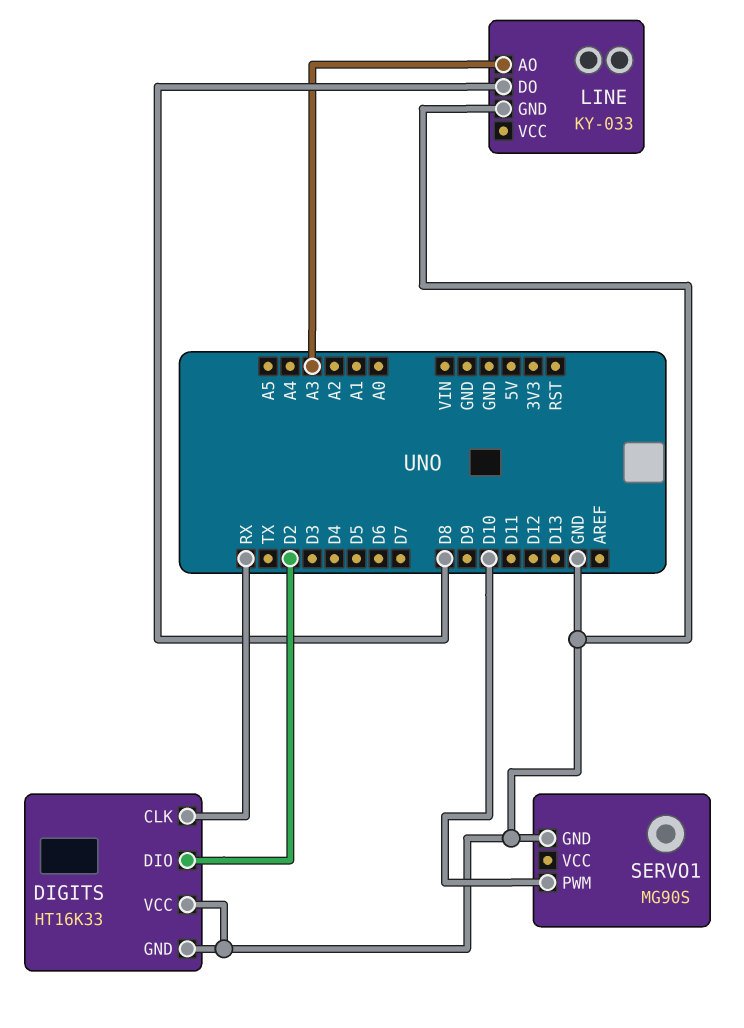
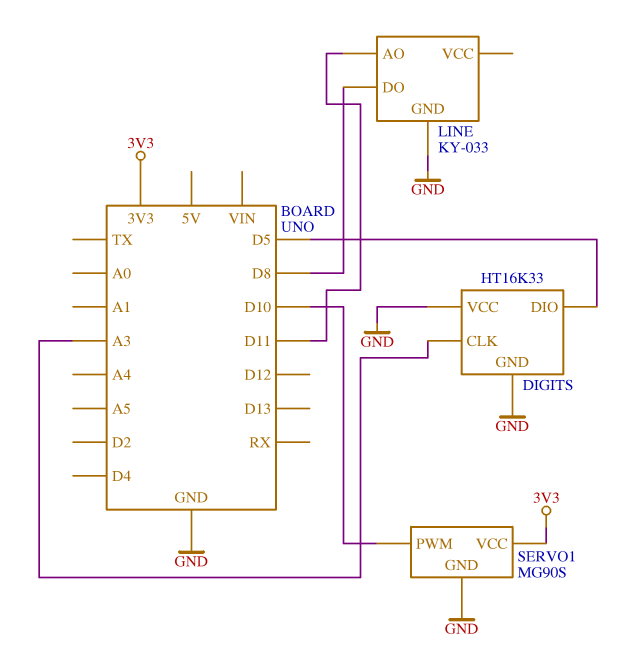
DIGITS pin CLK: RX -> A3
DIGITS pin DIO: D2 -> D5
LINE pin AO: A3 -> D11
SERVO1 pin VCC: none -> 3V3

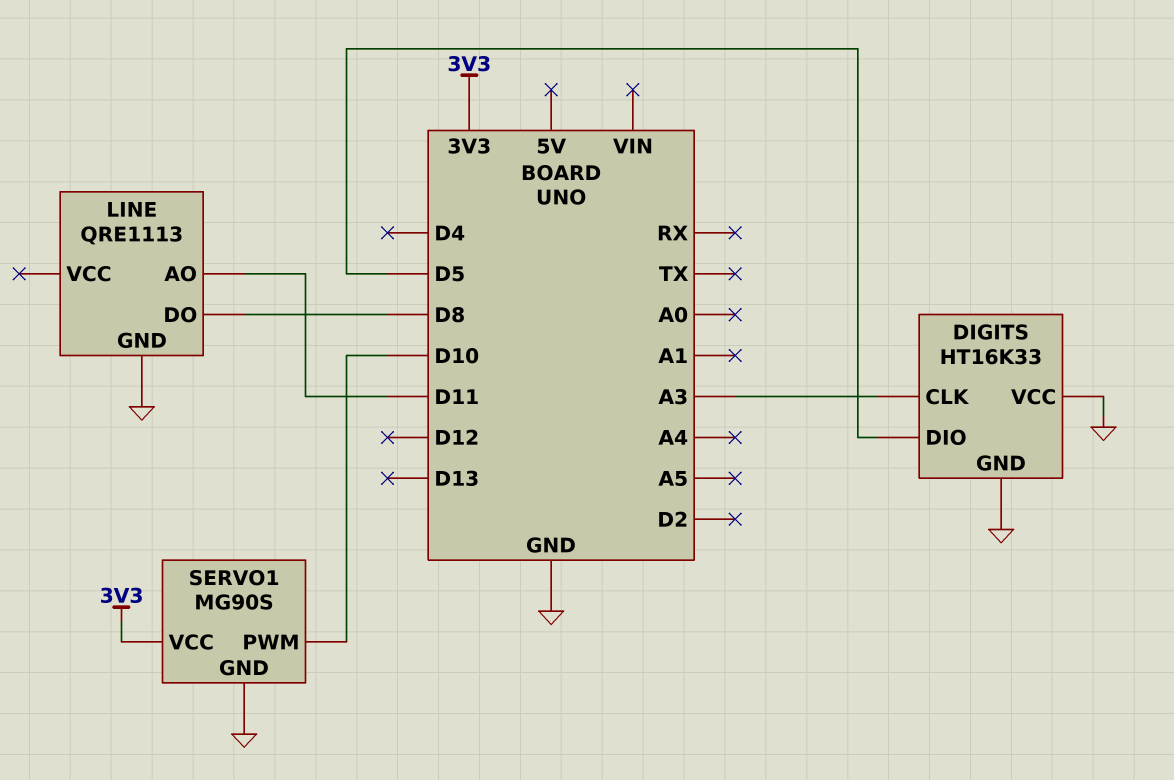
LINE: KY-033 -> QRE1113

